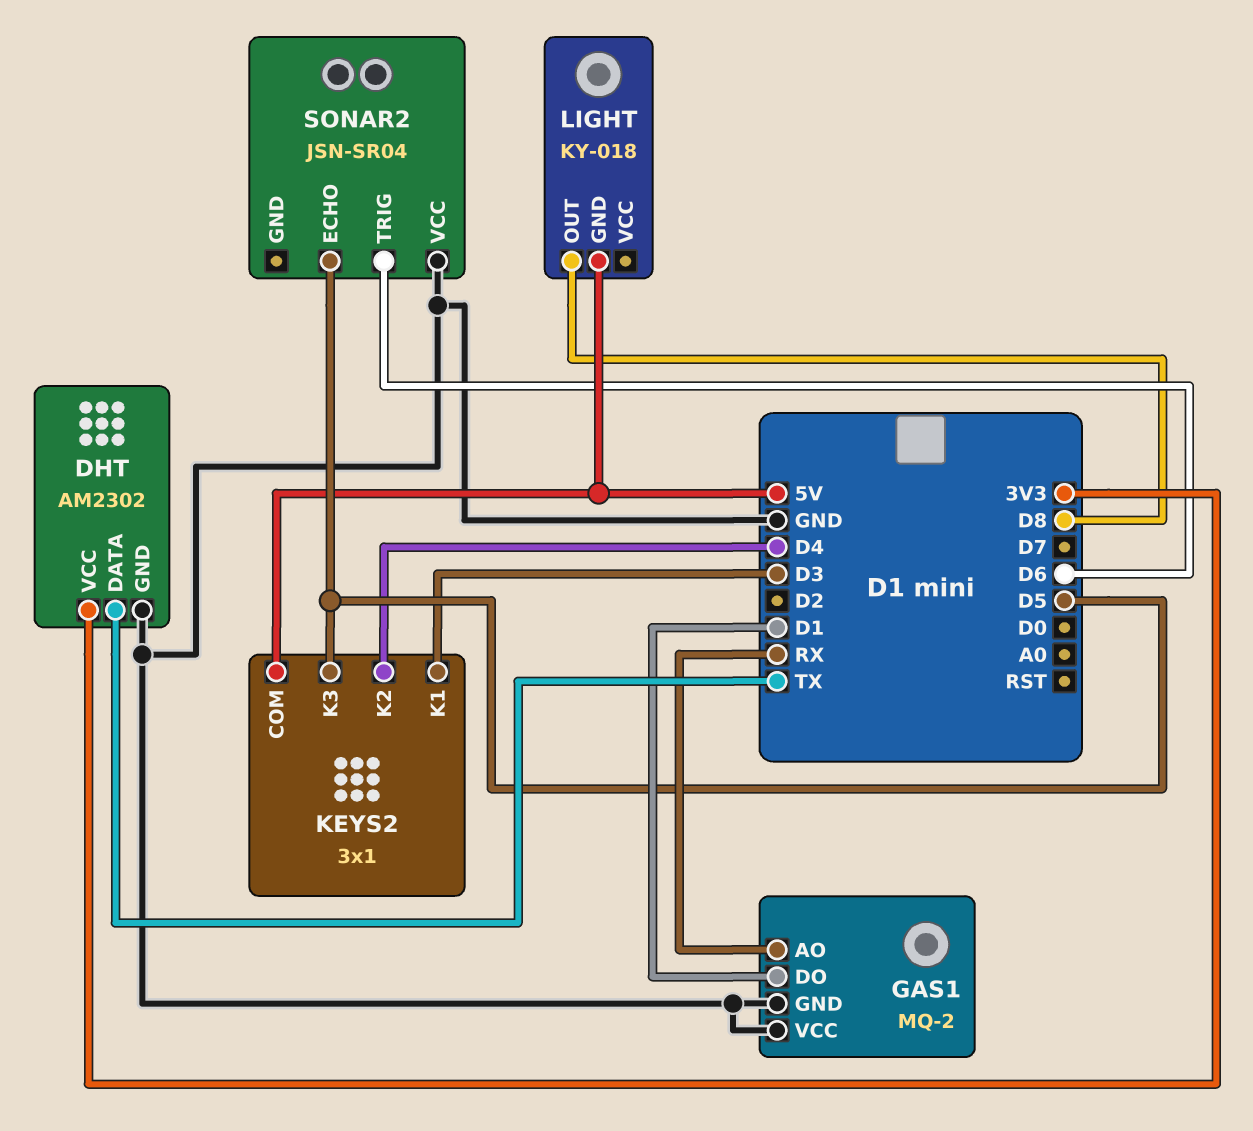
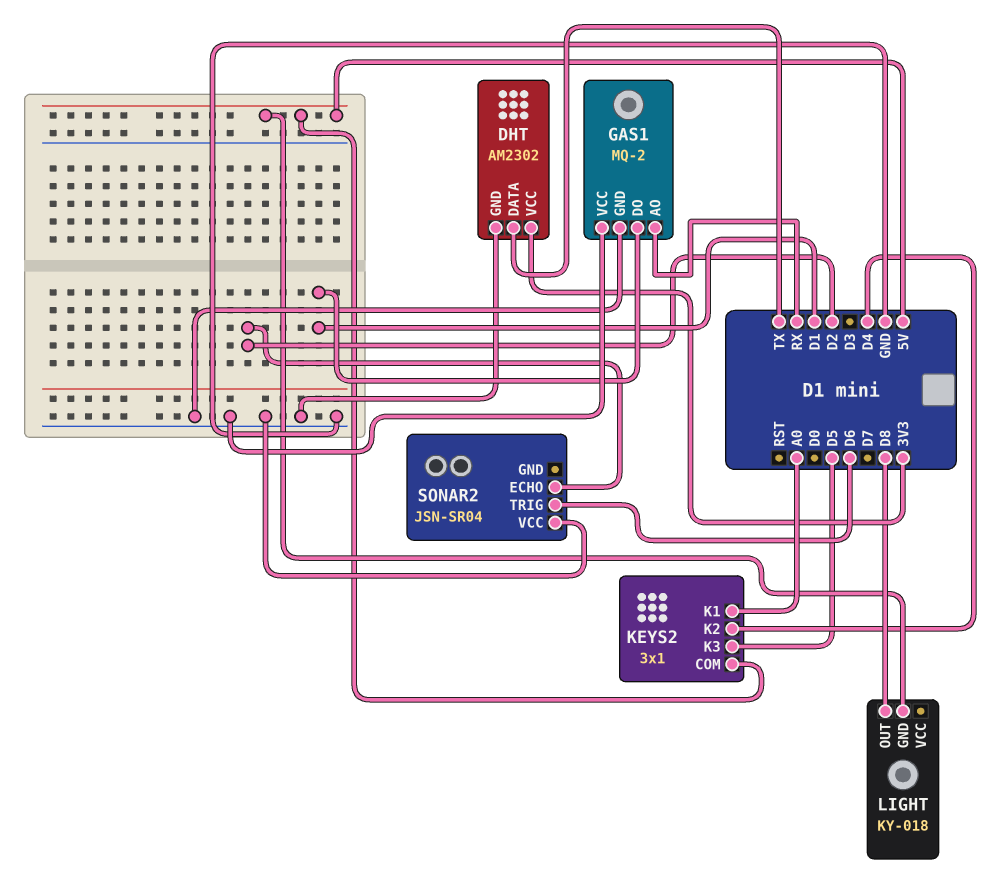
KEYS2 pin K1: D3 -> A0
SONAR2 pin ECHO: D5 -> D2

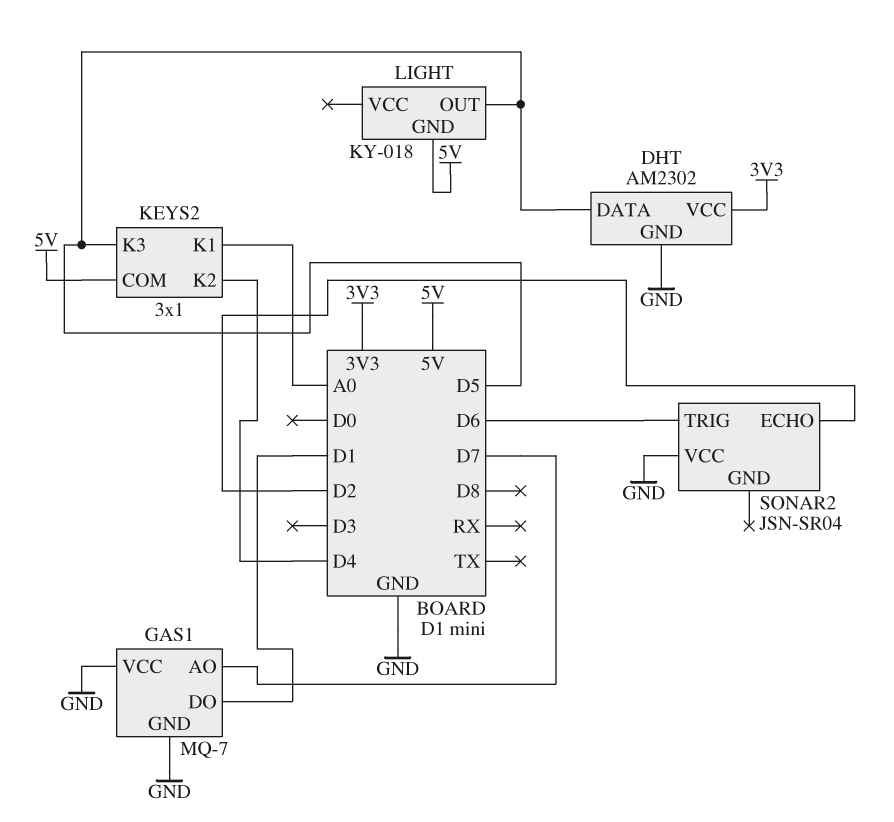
DHT pin DATA: TX -> D5
GAS1: MQ-2 -> MQ-7
GAS1 pin AO: RX -> D7
LIGHT pin OUT: D8 -> D5

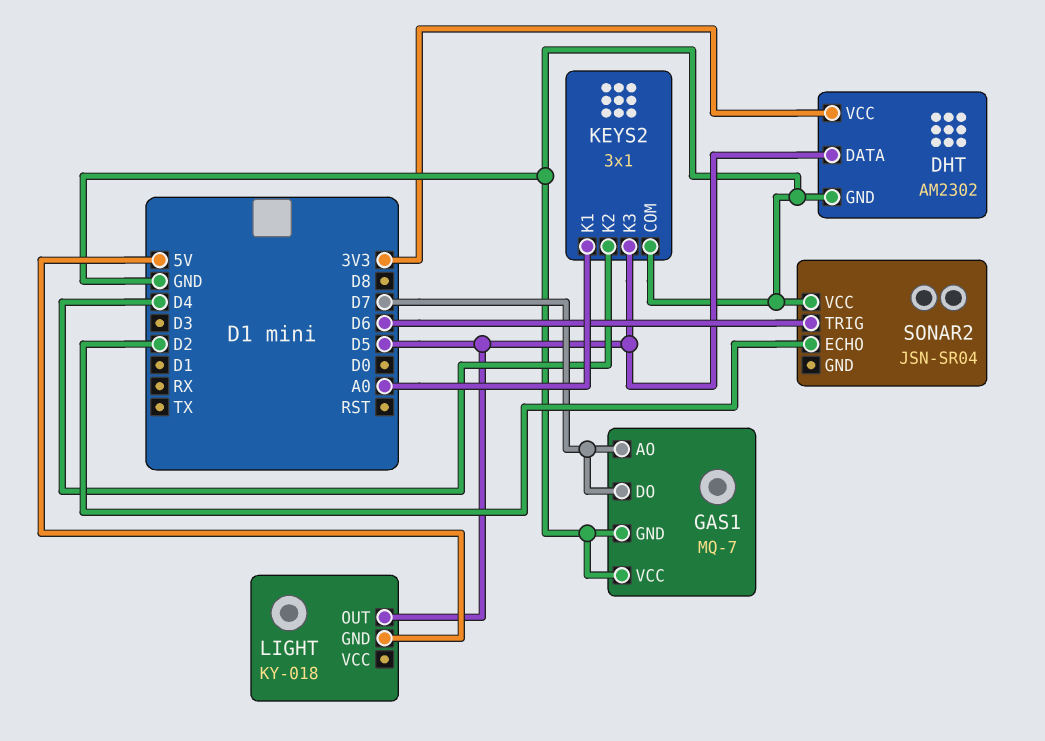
GAS1 pin DO: D1 -> D7
KEYS2 pin COM: 5V -> GND

